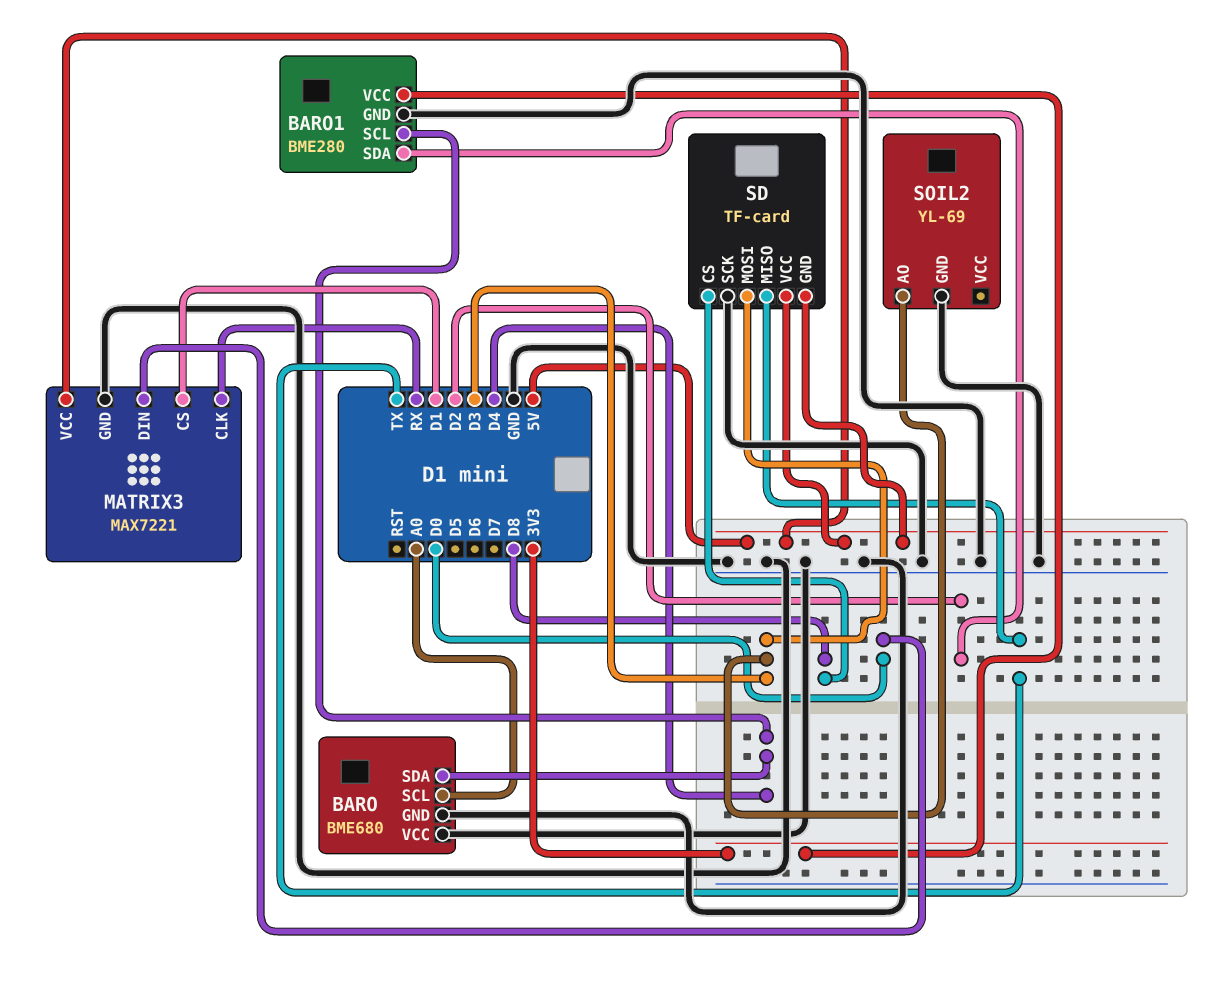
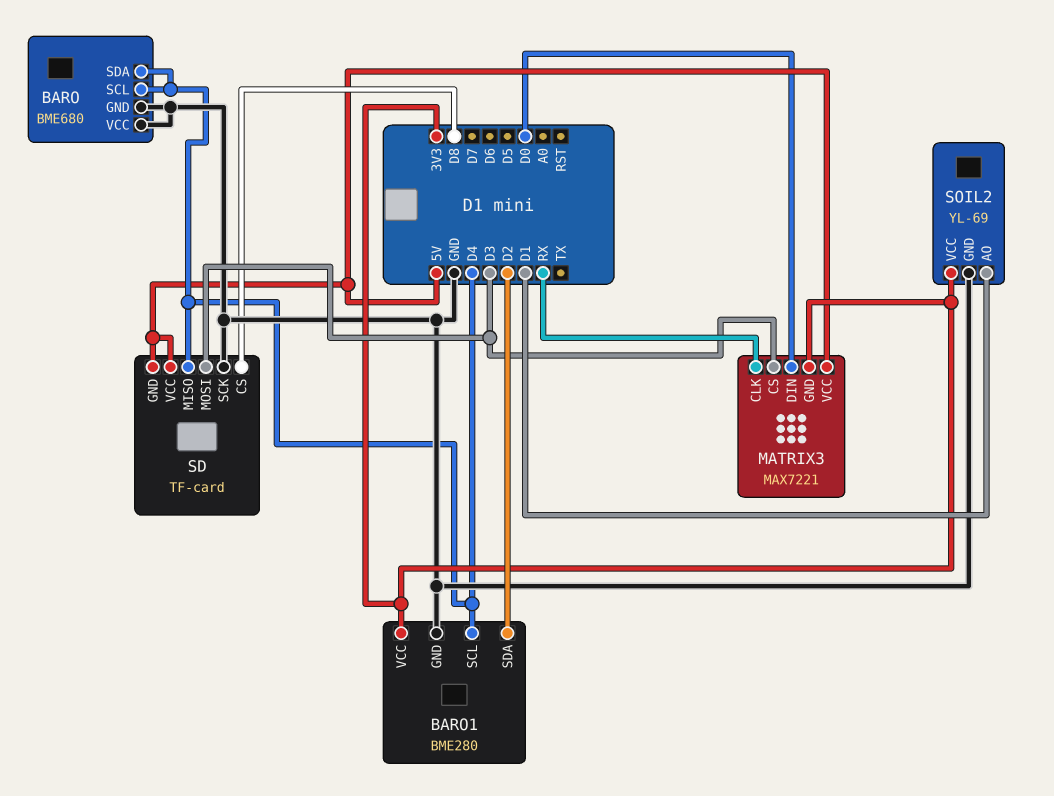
BARO pin SCL: A0 -> D4
MATRIX3 pin CS: D1 -> D3
MATRIX3 pin GND: GND -> 3V3
SD pin MISO: TX -> D4
SOIL2 pin AO: D3 -> D1
SOIL2 pin VCC: none -> 3V3

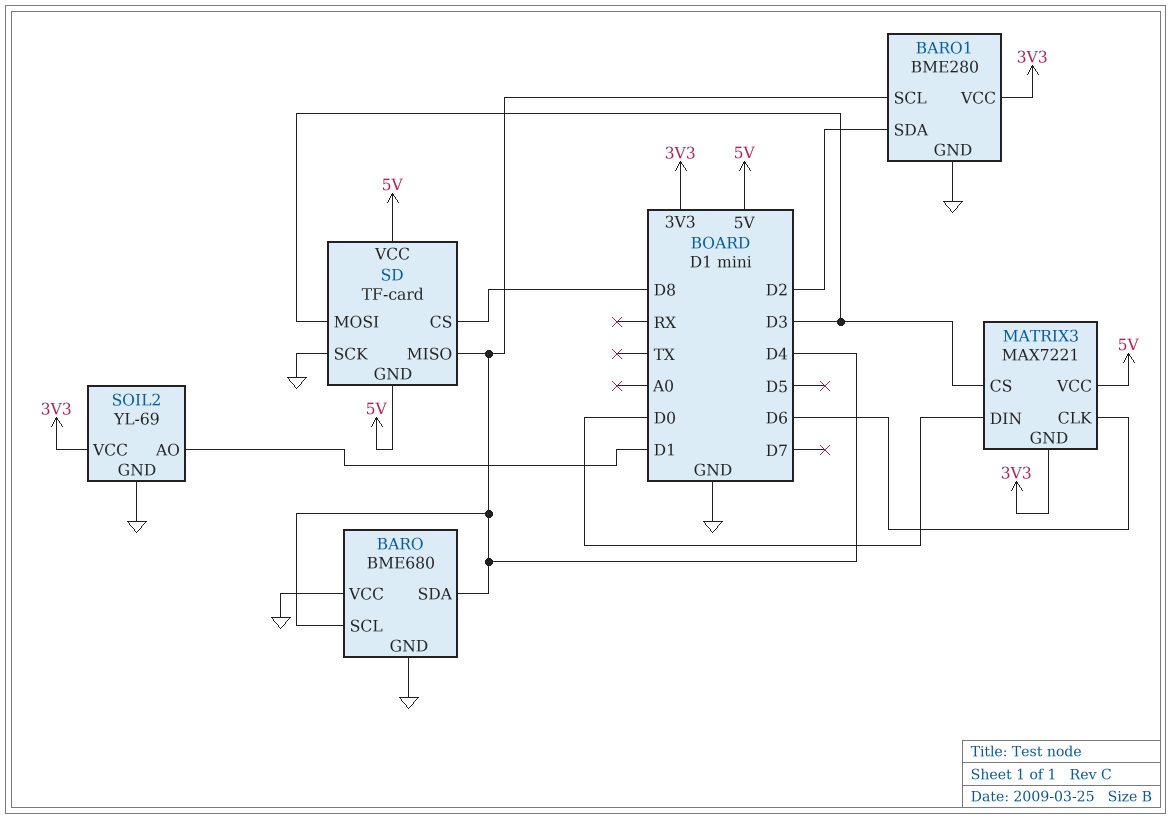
MATRIX3 pin CLK: RX -> D6

